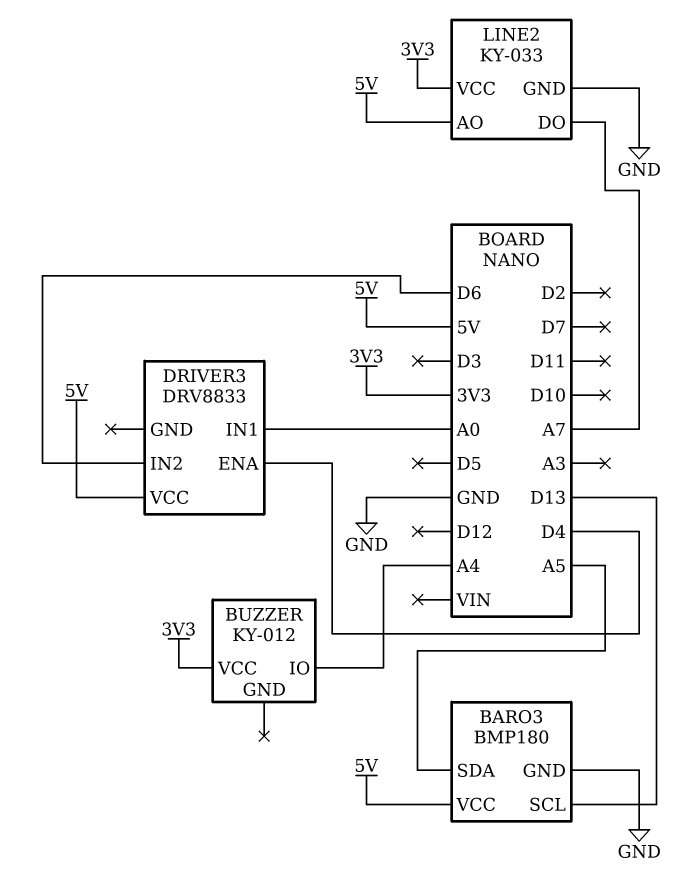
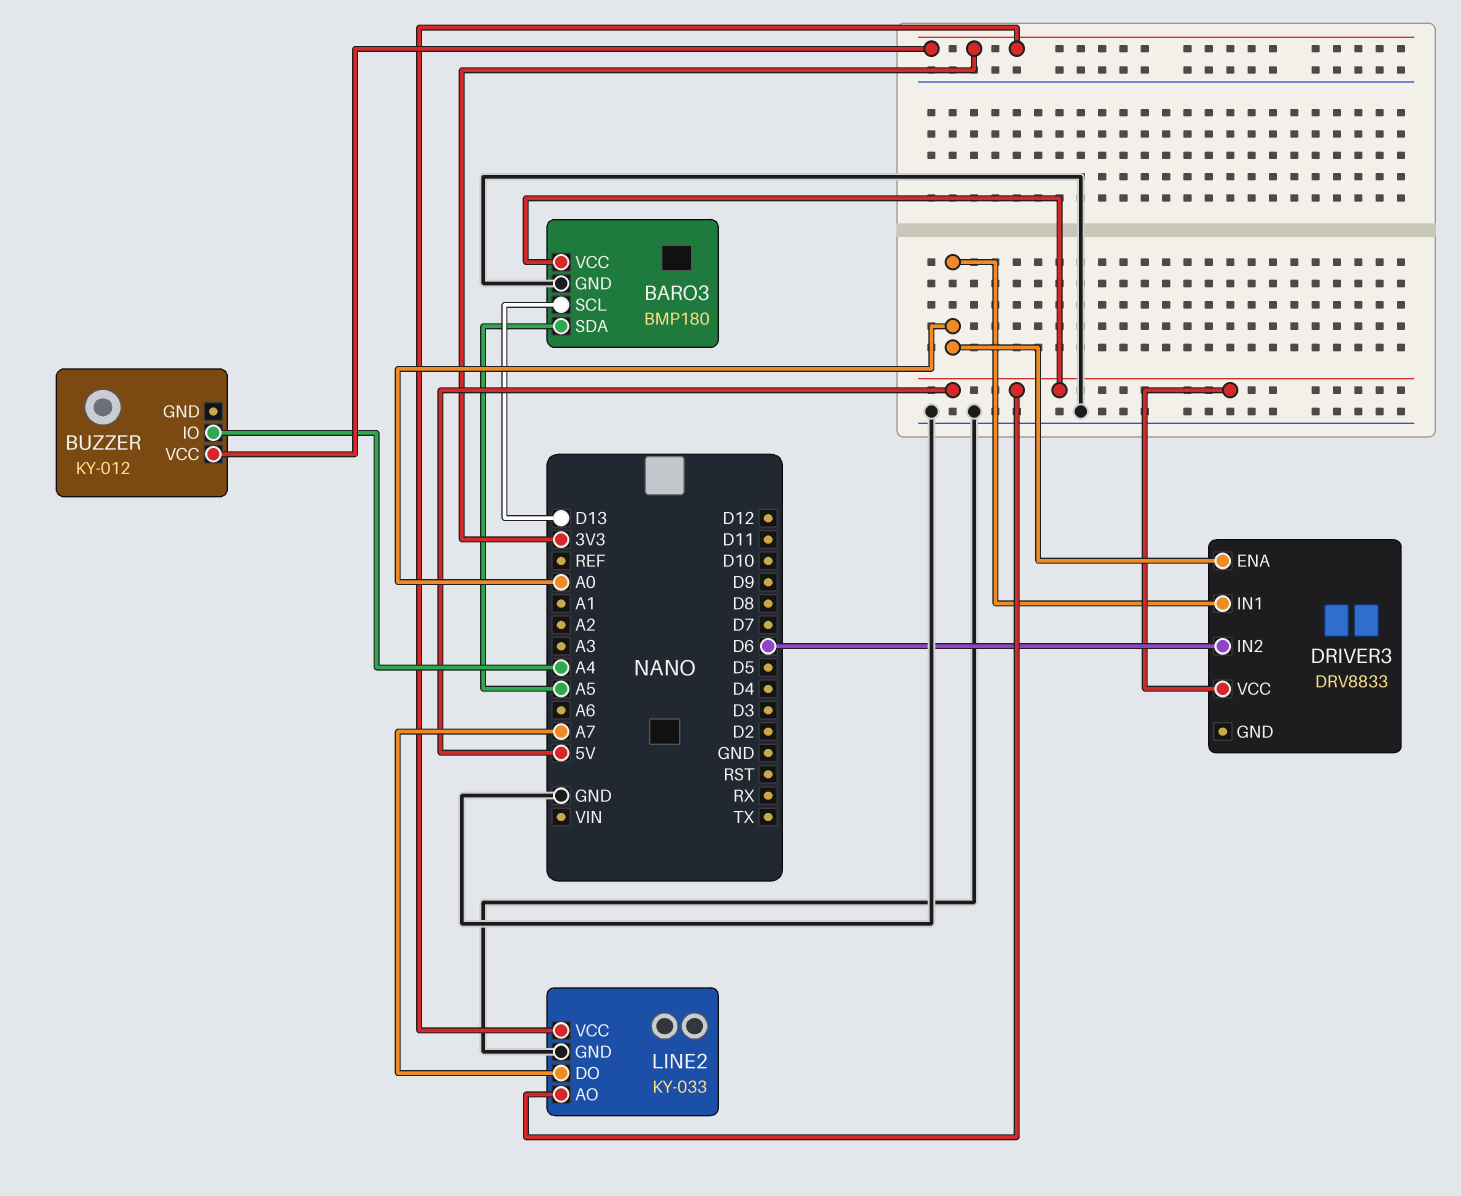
DRIVER3 pin ENA: D4 -> A0

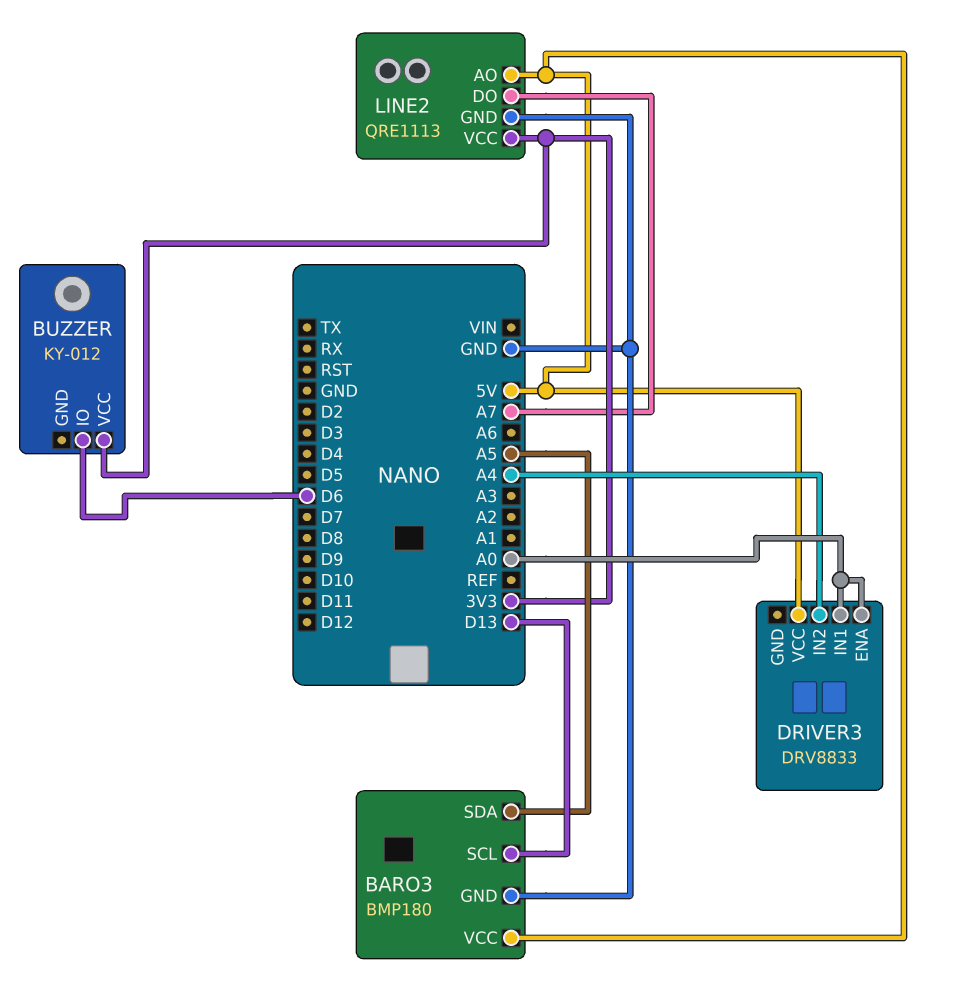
BUZZER pin IO: A4 -> D6
DRIVER3 pin IN2: D6 -> A4
LINE2: KY-033 -> QRE1113

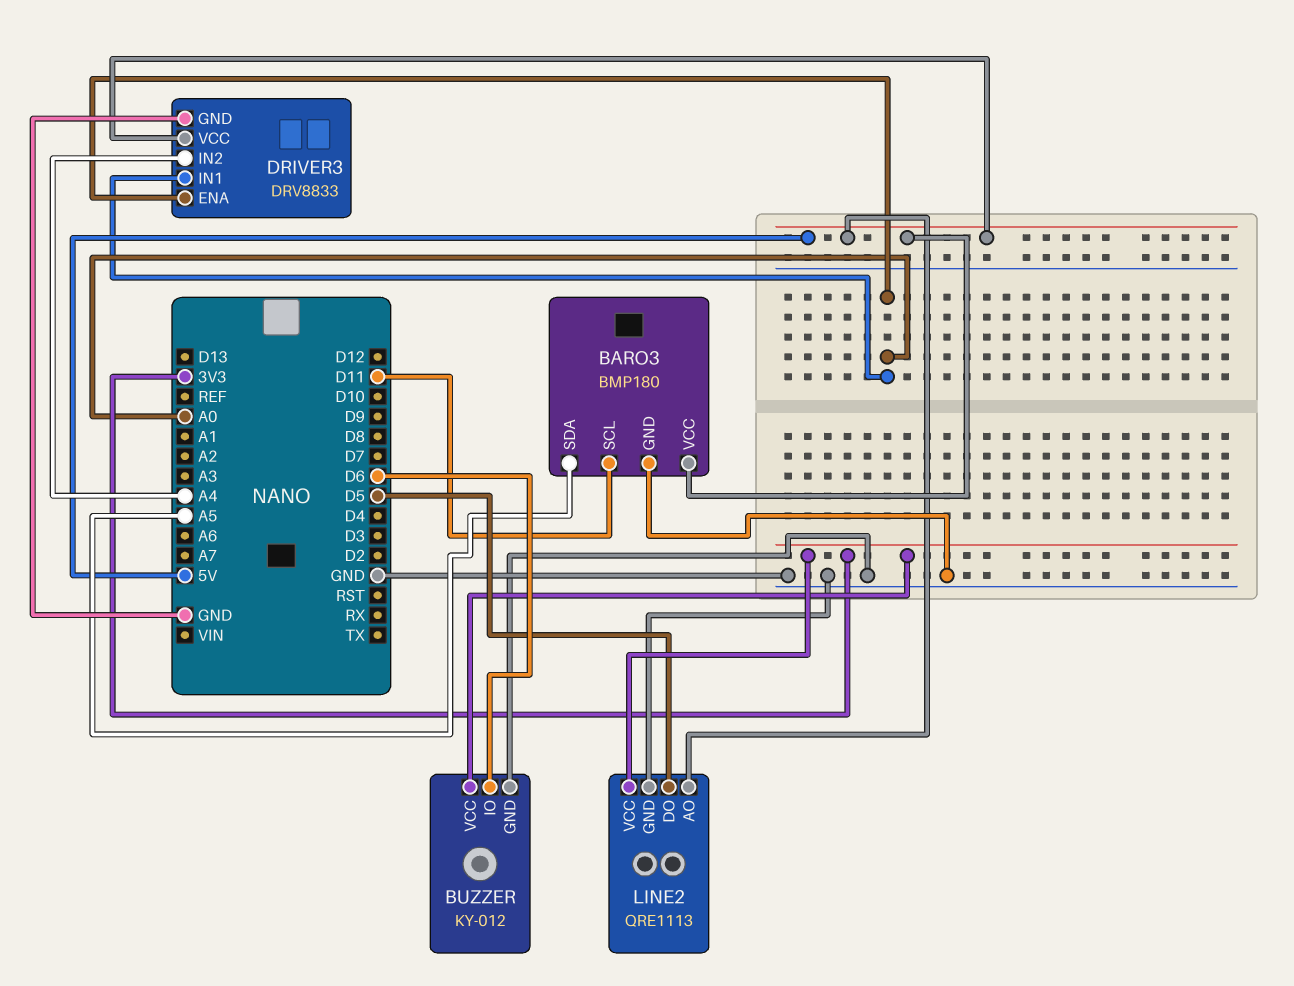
BARO3 pin SCL: D13 -> D11
BUZZER pin GND: none -> GND
DRIVER3 pin GND: none -> GND
LINE2 pin DO: A7 -> D5

